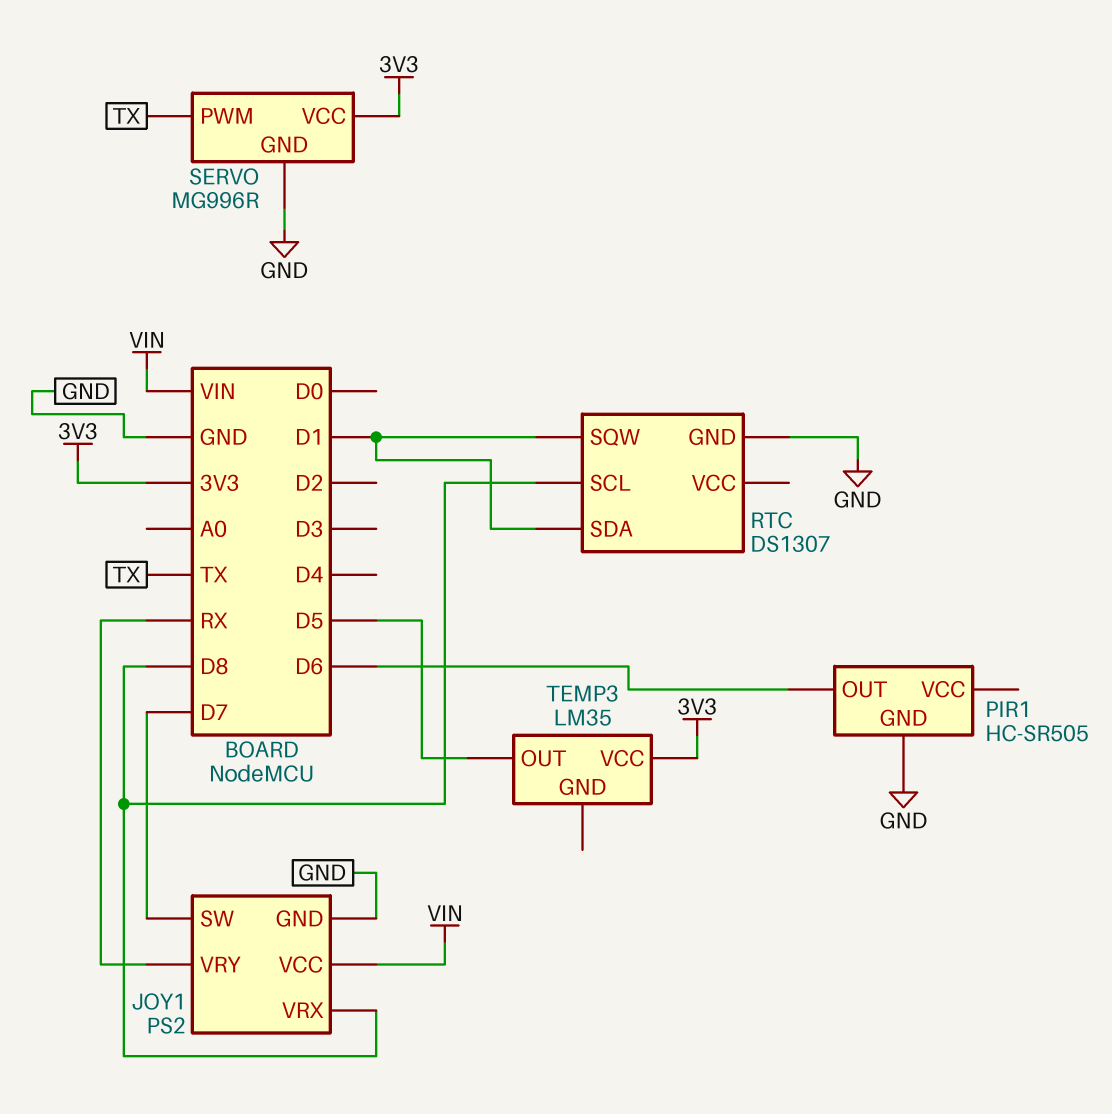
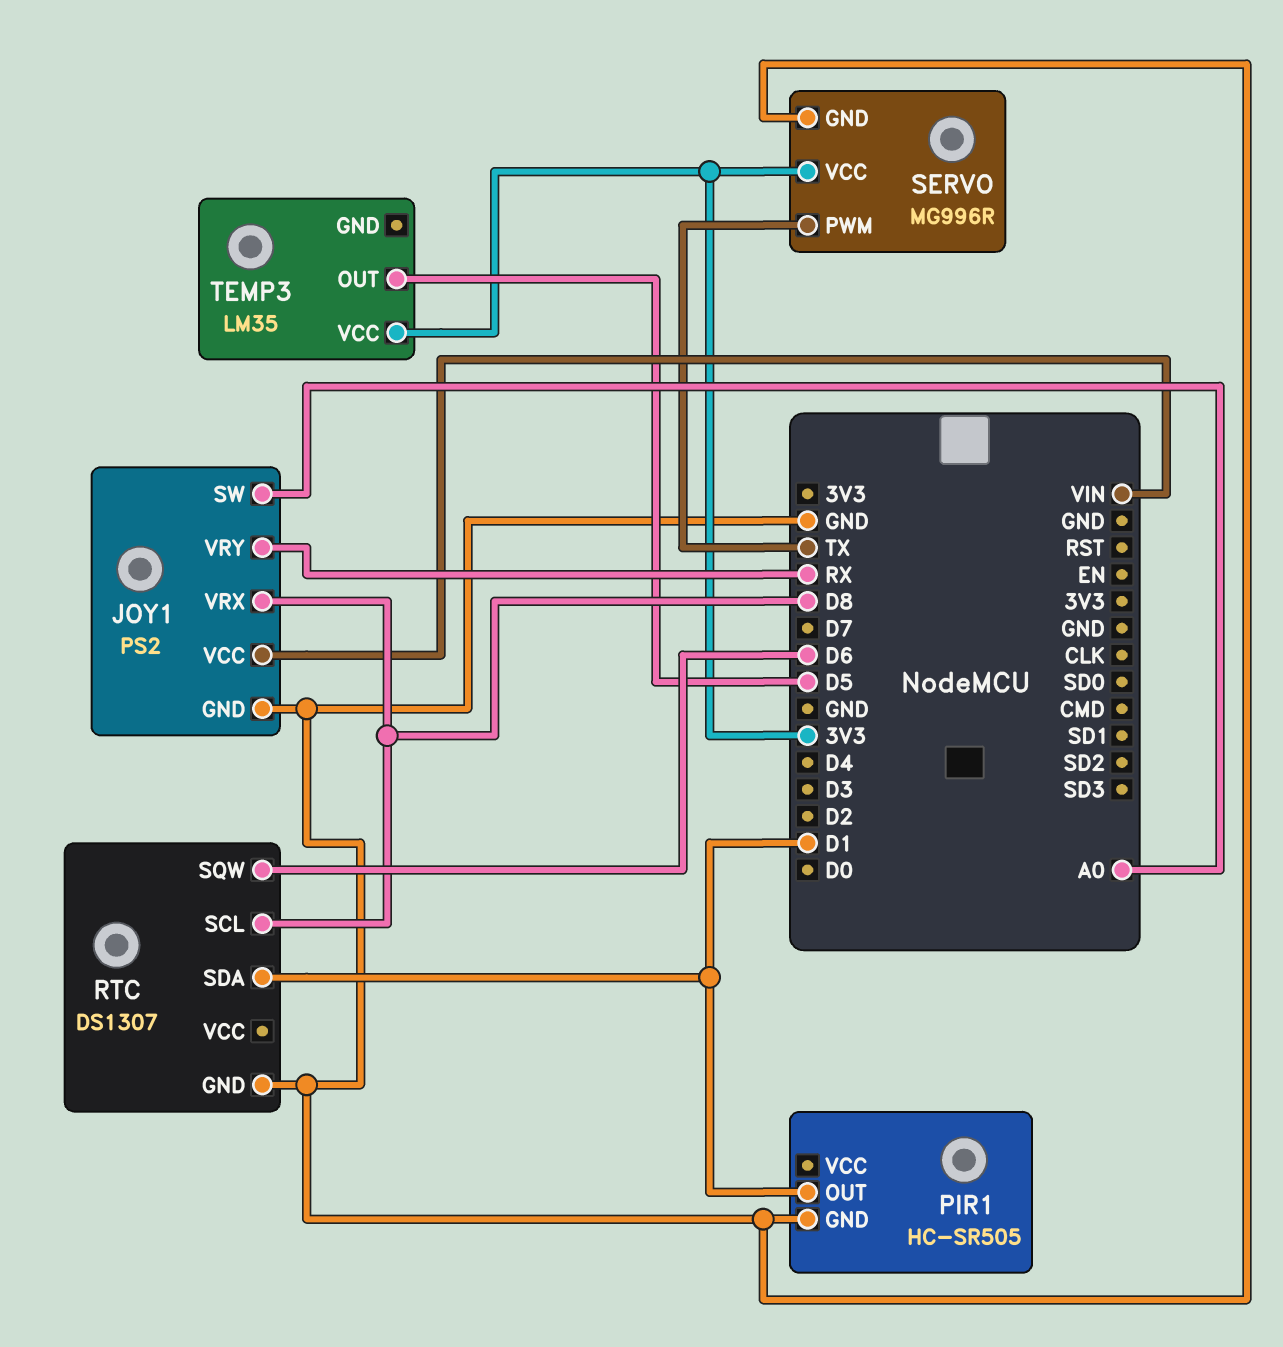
JOY1 pin SW: D7 -> A0
PIR1 pin OUT: D6 -> D1
RTC pin SQW: D1 -> D6

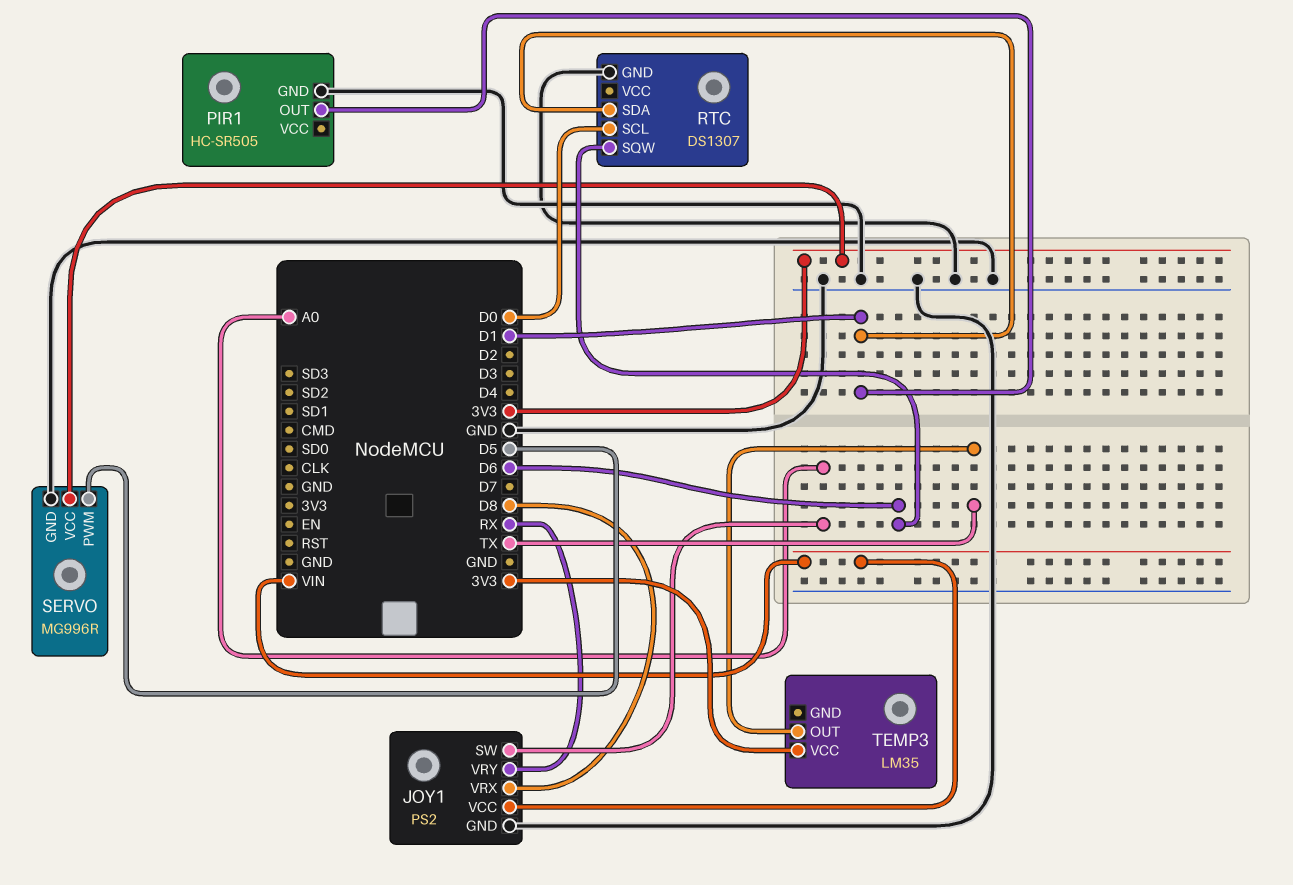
RTC pin SCL: D8 -> D0
SERVO pin PWM: TX -> D5
TEMP3 pin OUT: D5 -> TX

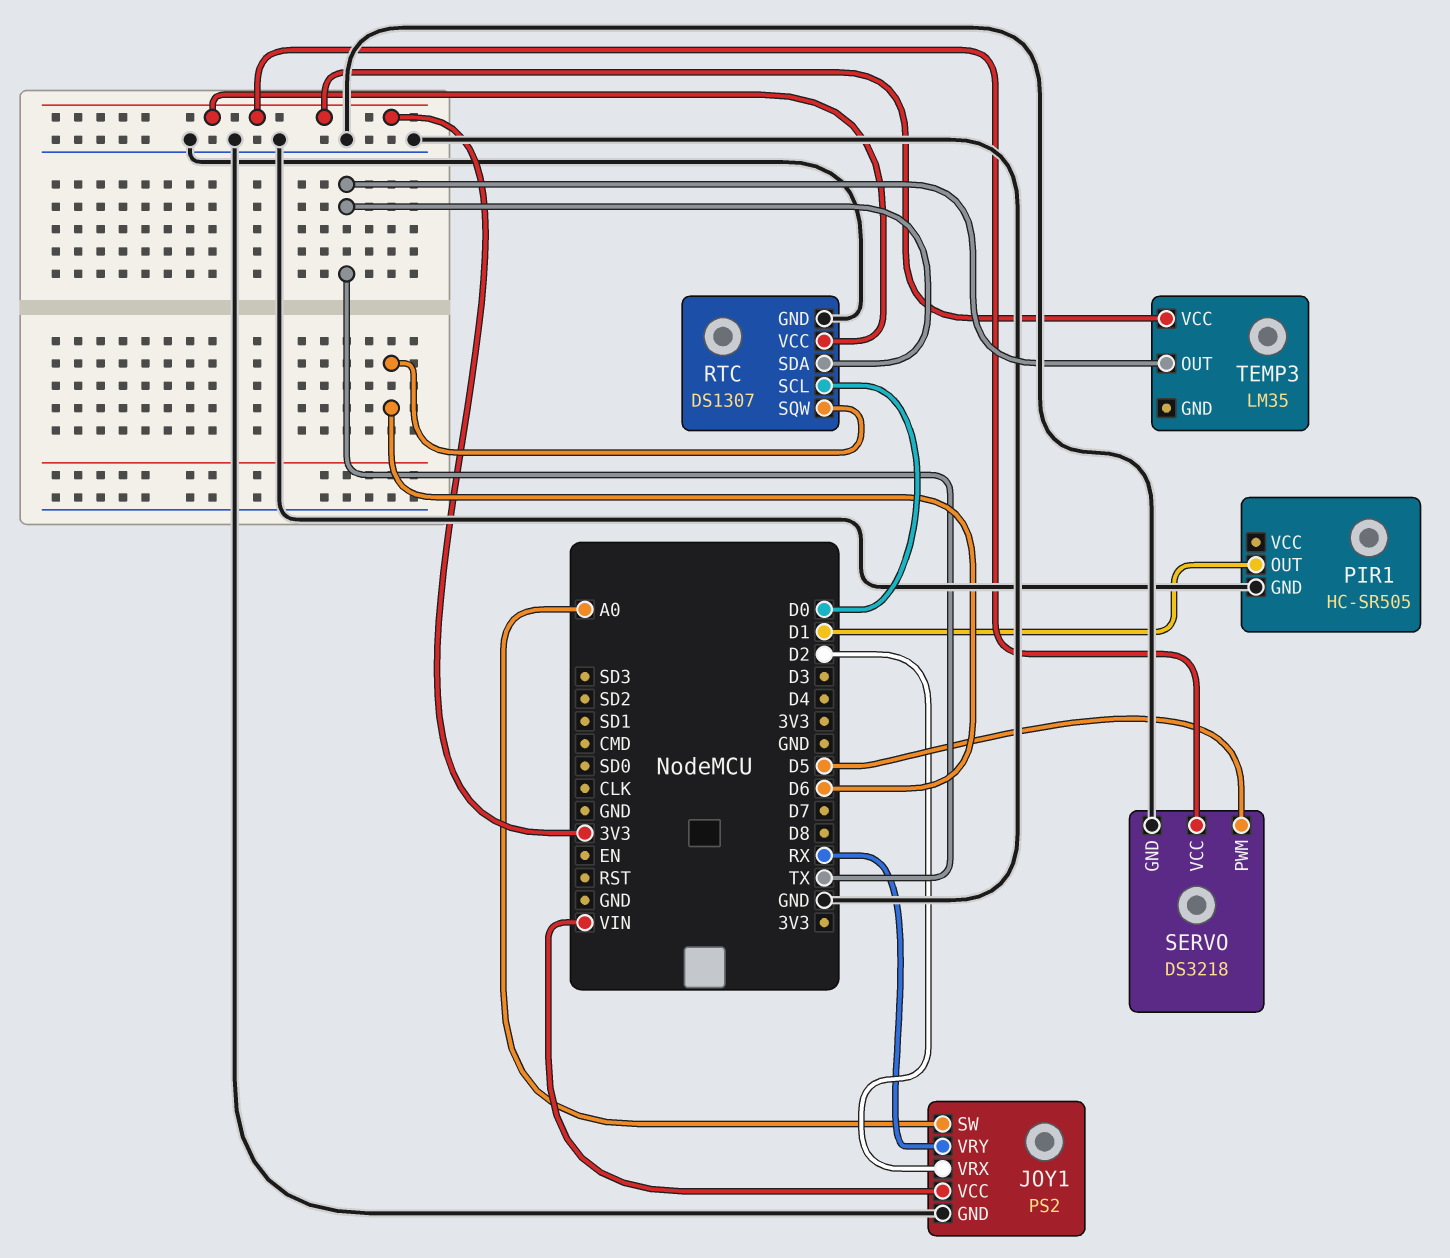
JOY1 pin VRX: D8 -> D2
RTC pin SDA: D1 -> TX
RTC pin VCC: none -> 3V3
SERVO: MG996R -> DS3218

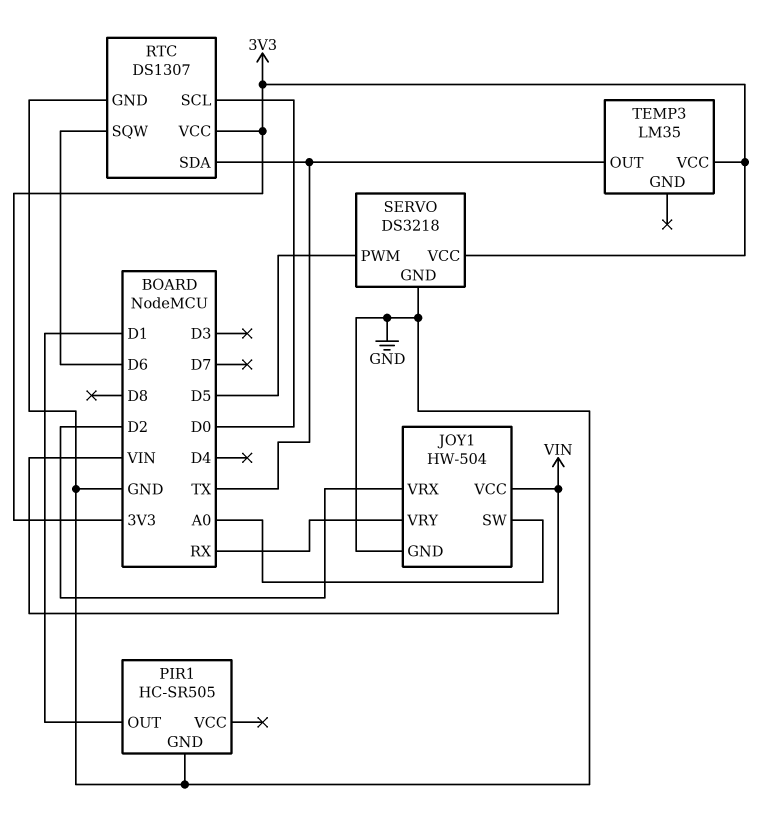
JOY1: PS2 -> HW-504

